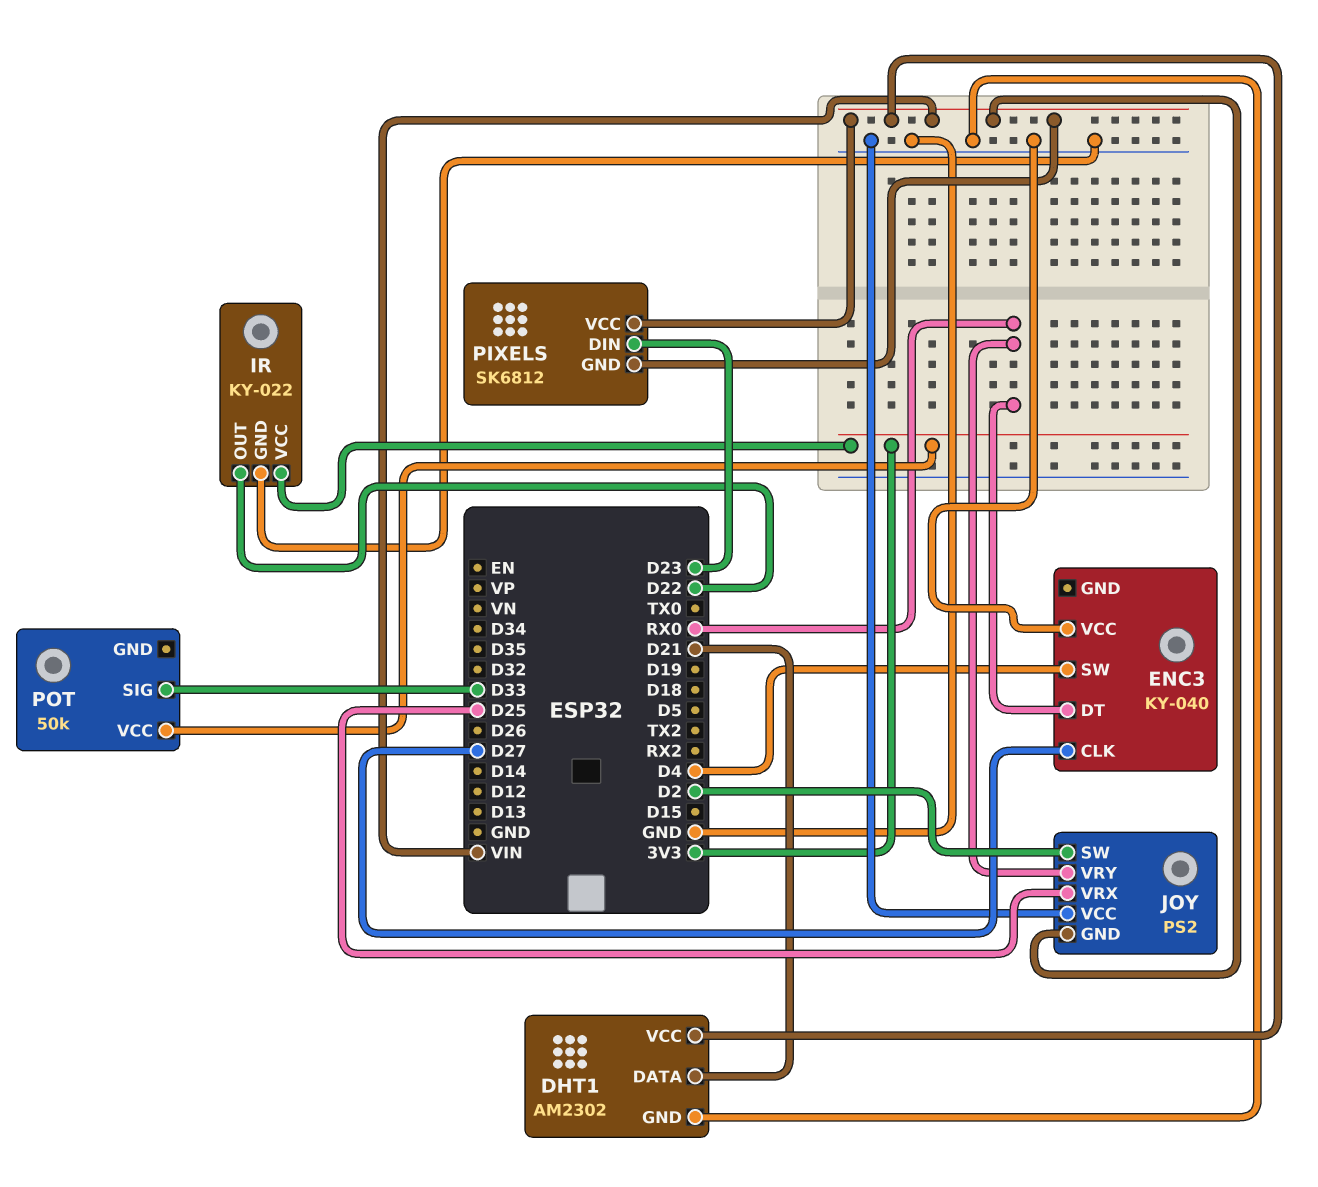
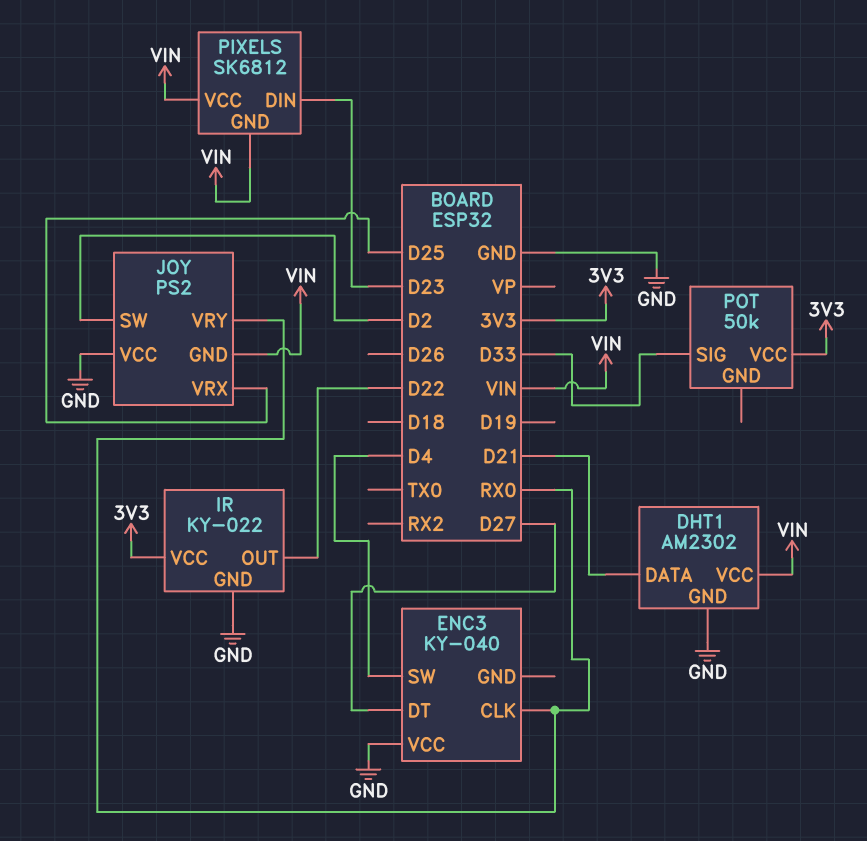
ENC3 pin CLK: D27 -> RX0
ENC3 pin DT: RX0 -> D27

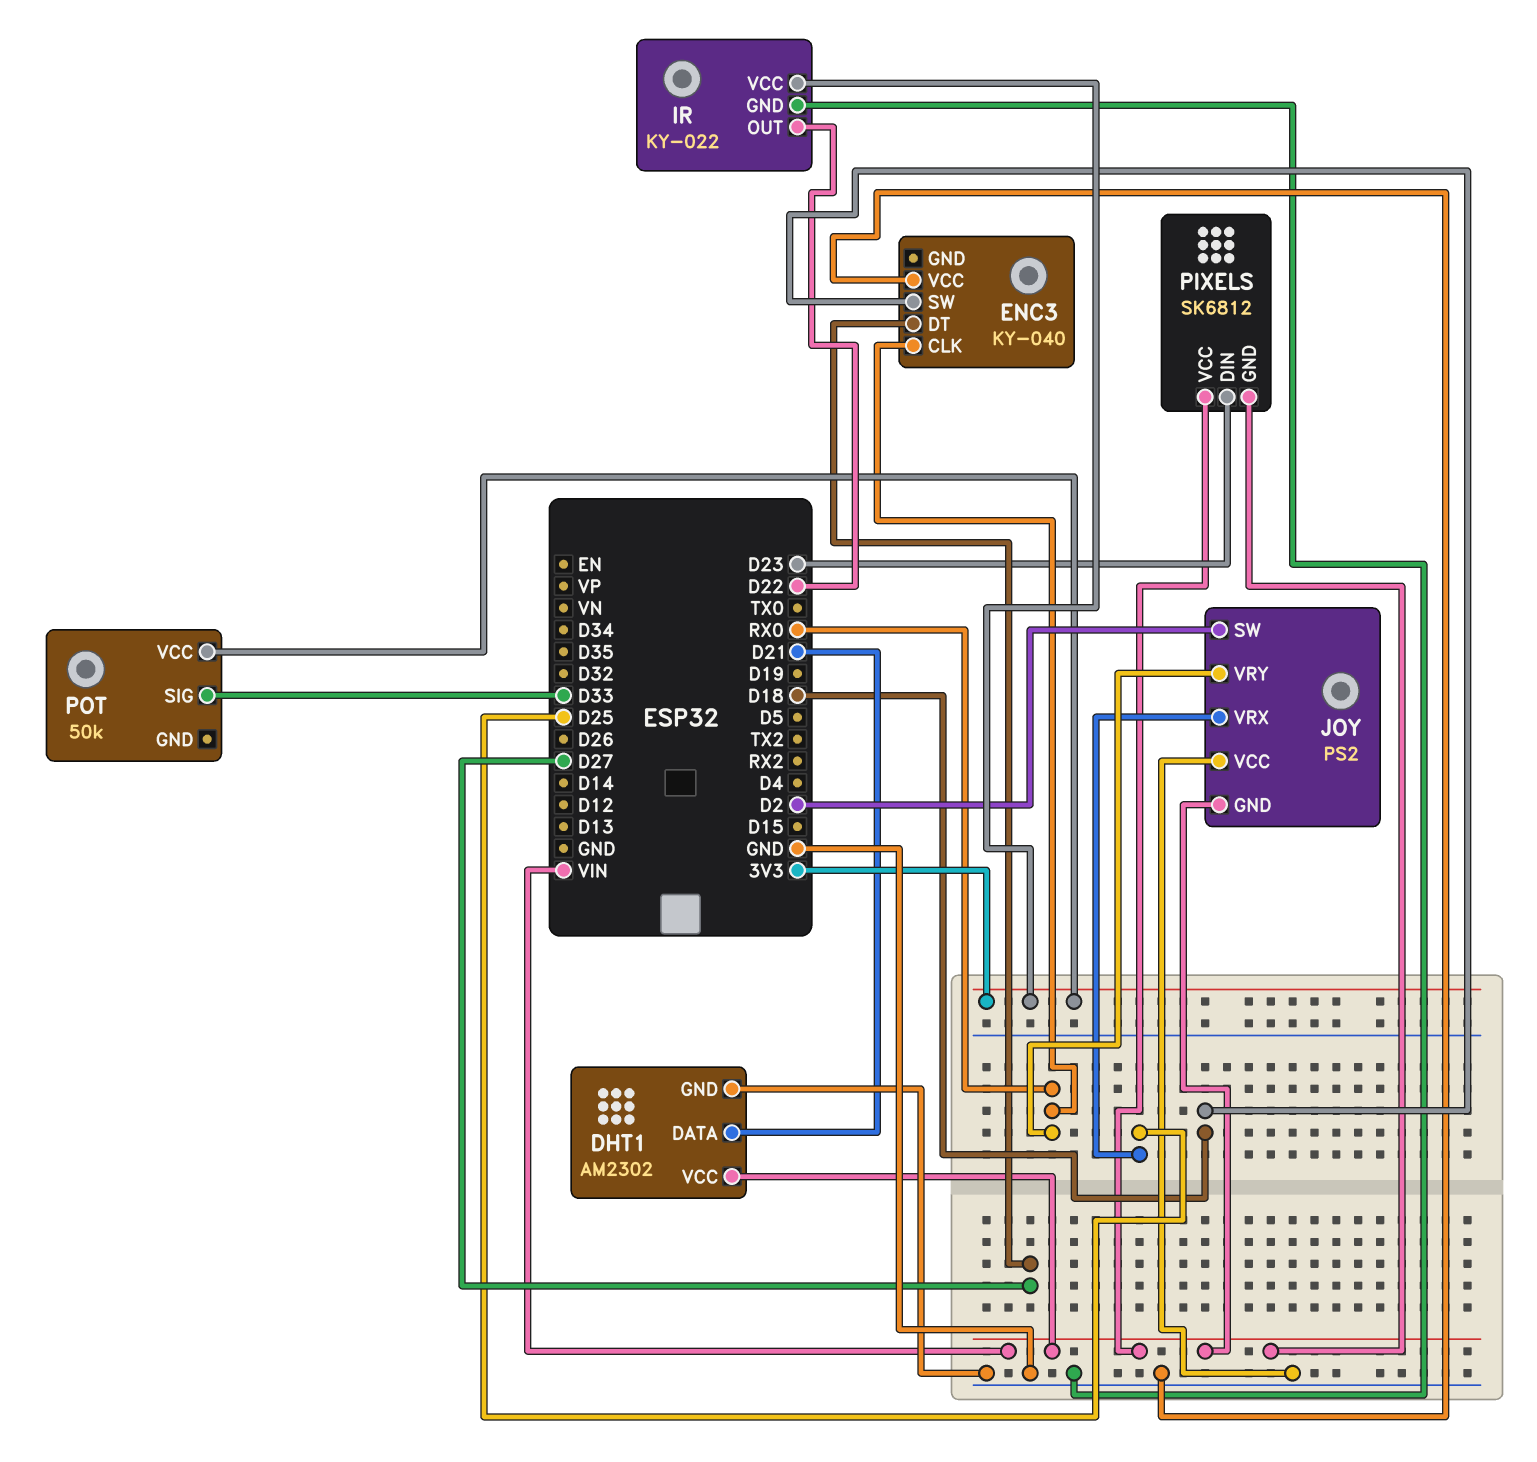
ENC3 pin SW: D4 -> D18

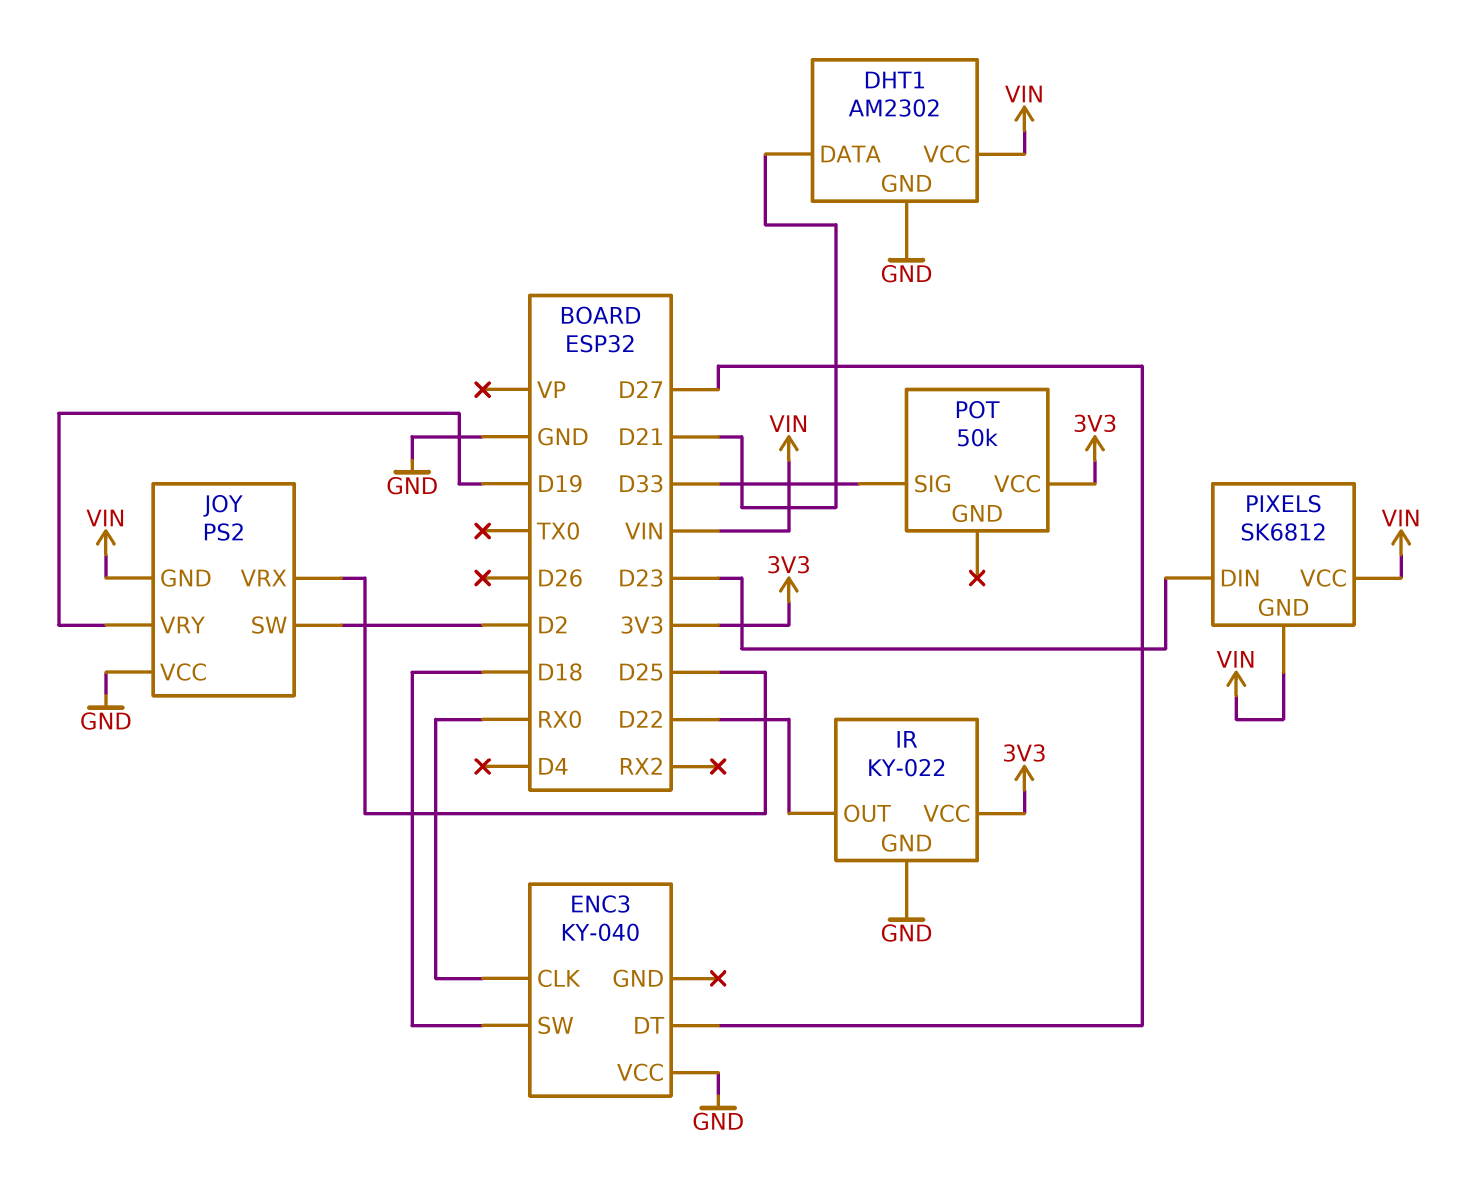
JOY pin VRY: RX0 -> D19

